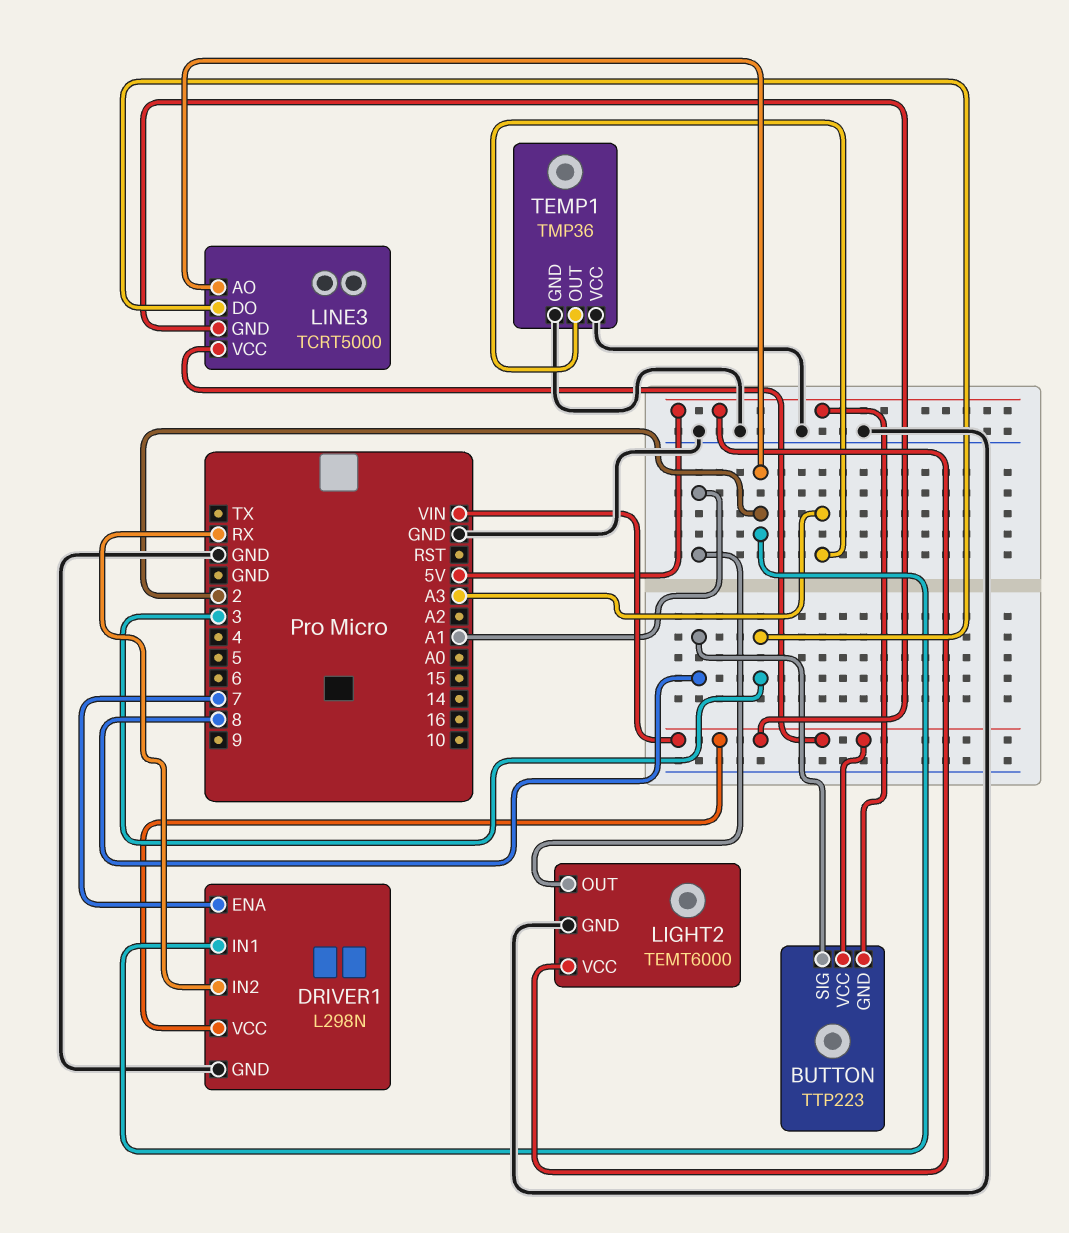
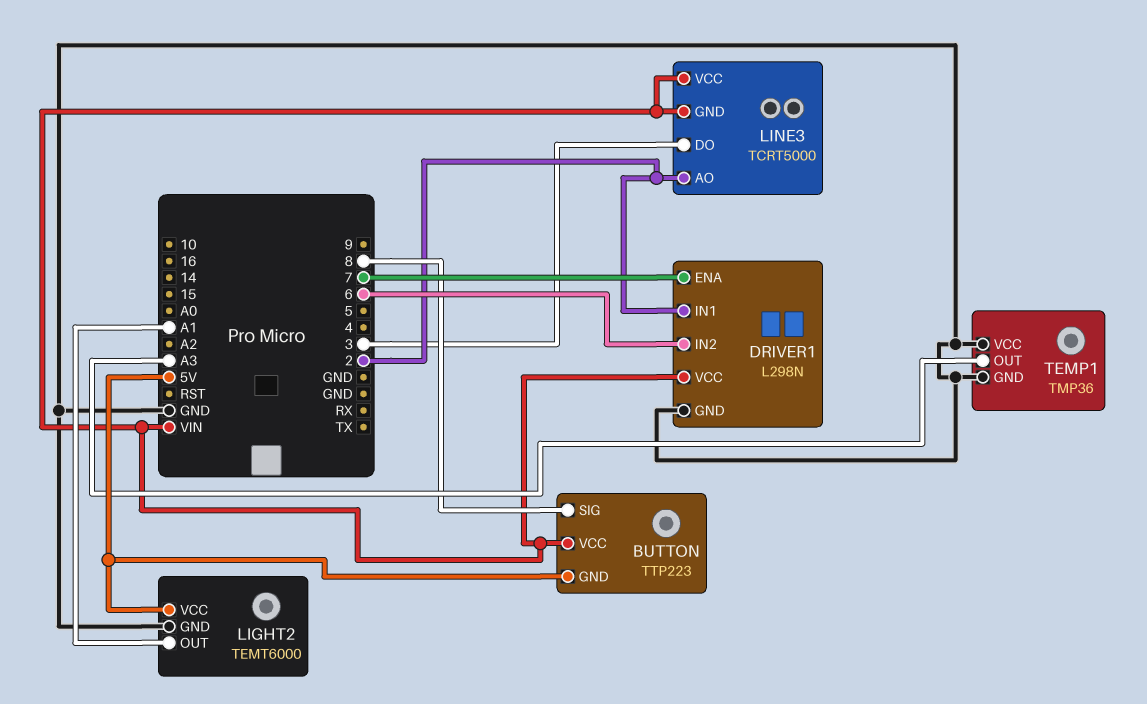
DRIVER1 pin IN2: RX -> 6

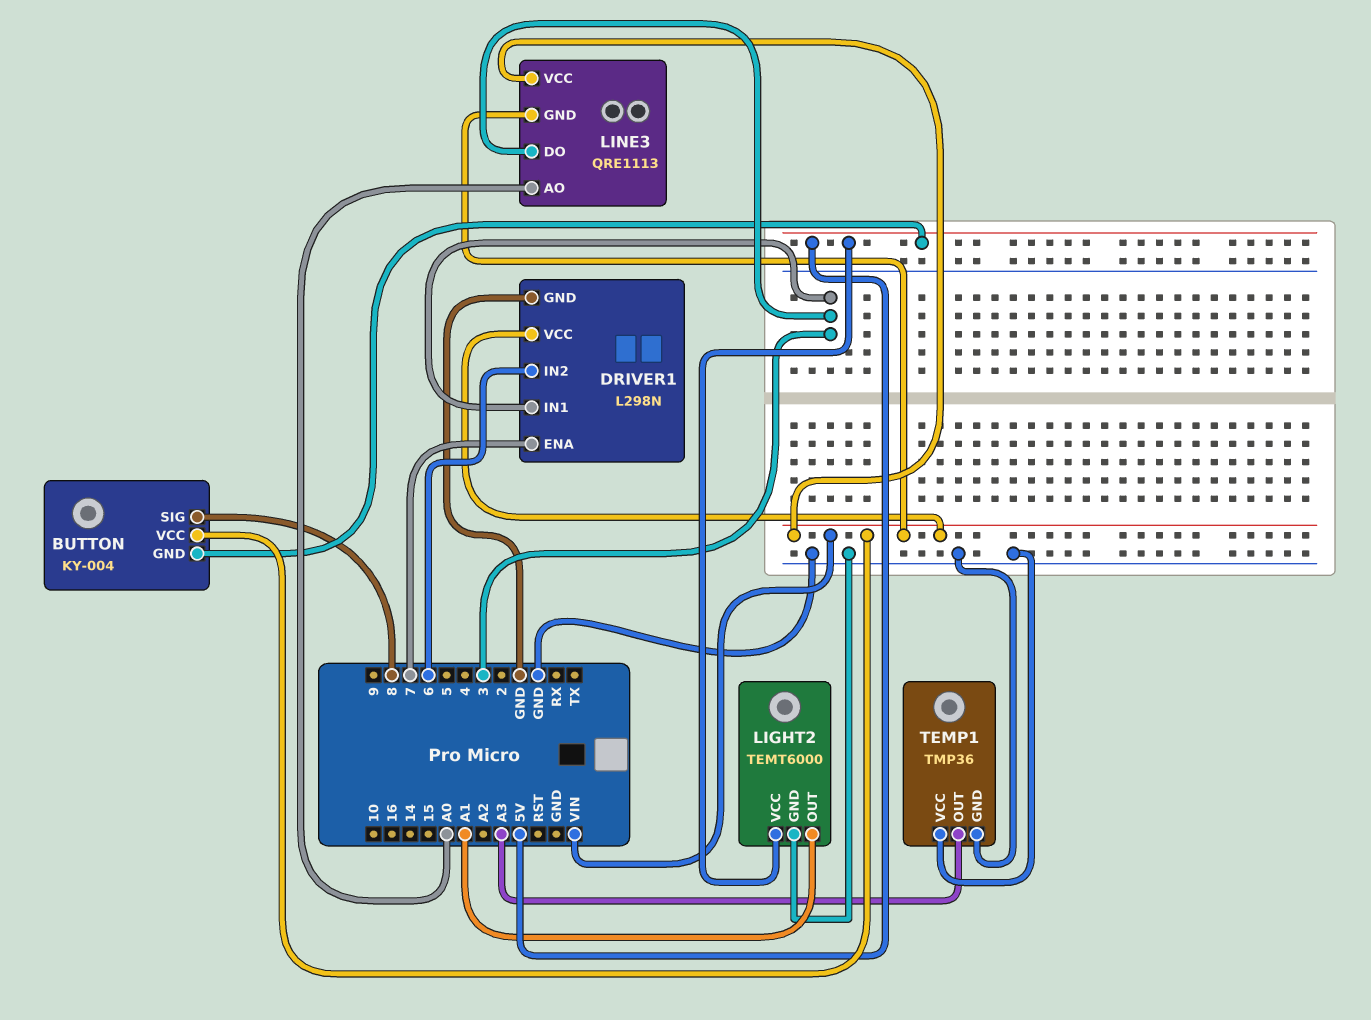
BUTTON: TTP223 -> KY-004
DRIVER1 pin IN1: 2 -> 3
LINE3: TCRT5000 -> QRE1113
LINE3 pin AO: 2 -> A0

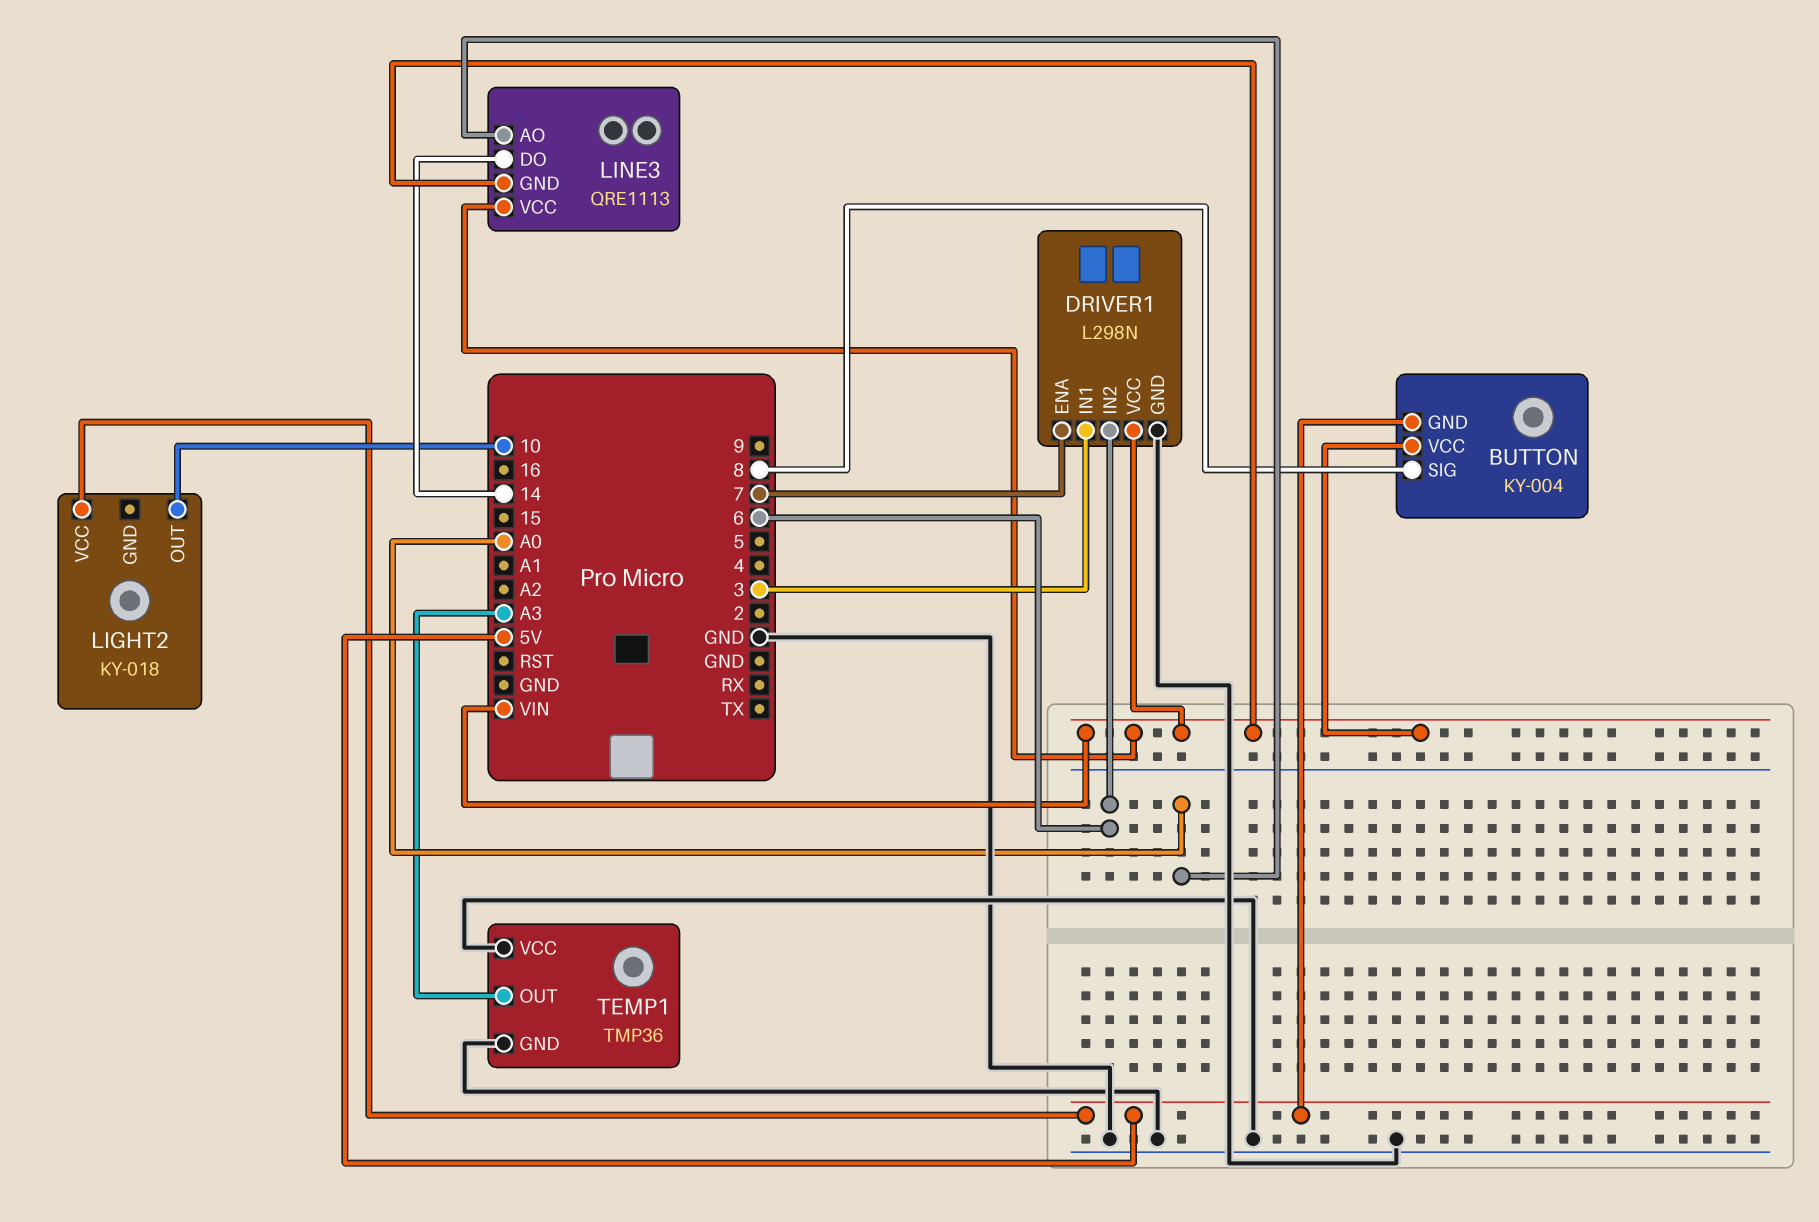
LIGHT2: TEMT6000 -> KY-018
LIGHT2 pin GND: GND -> none
LIGHT2 pin OUT: A1 -> 10
LINE3 pin DO: 3 -> 14

